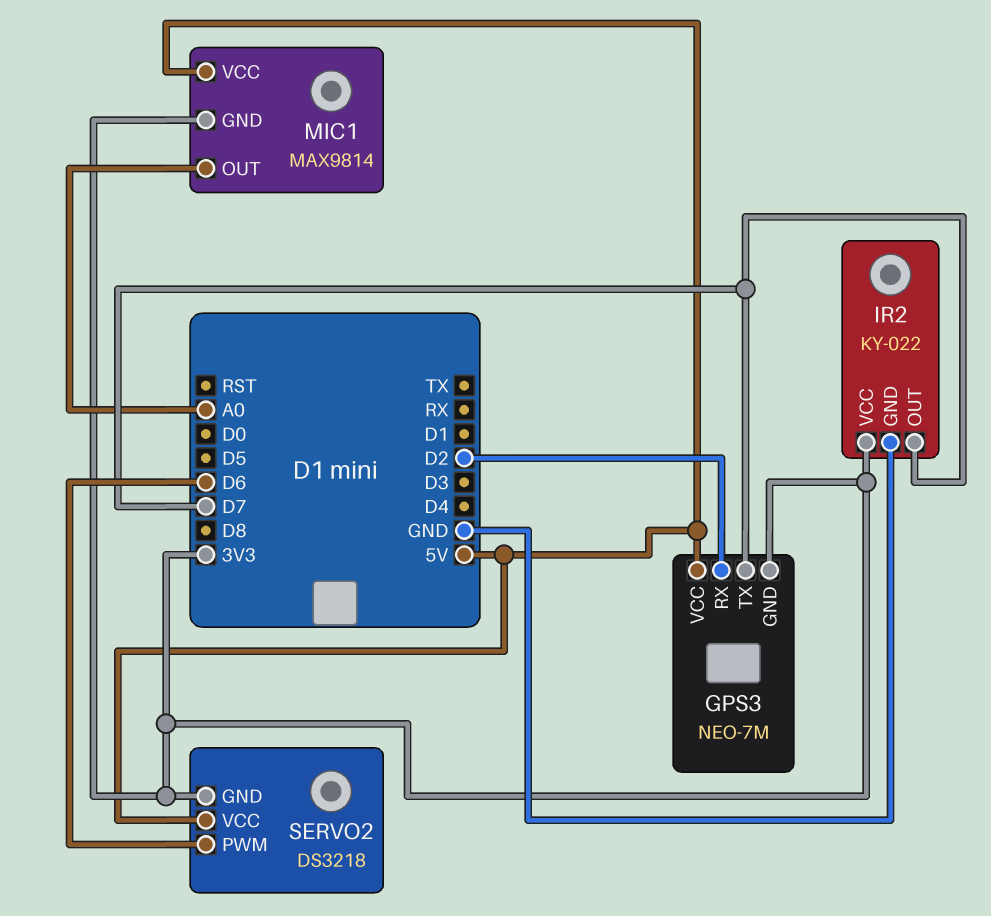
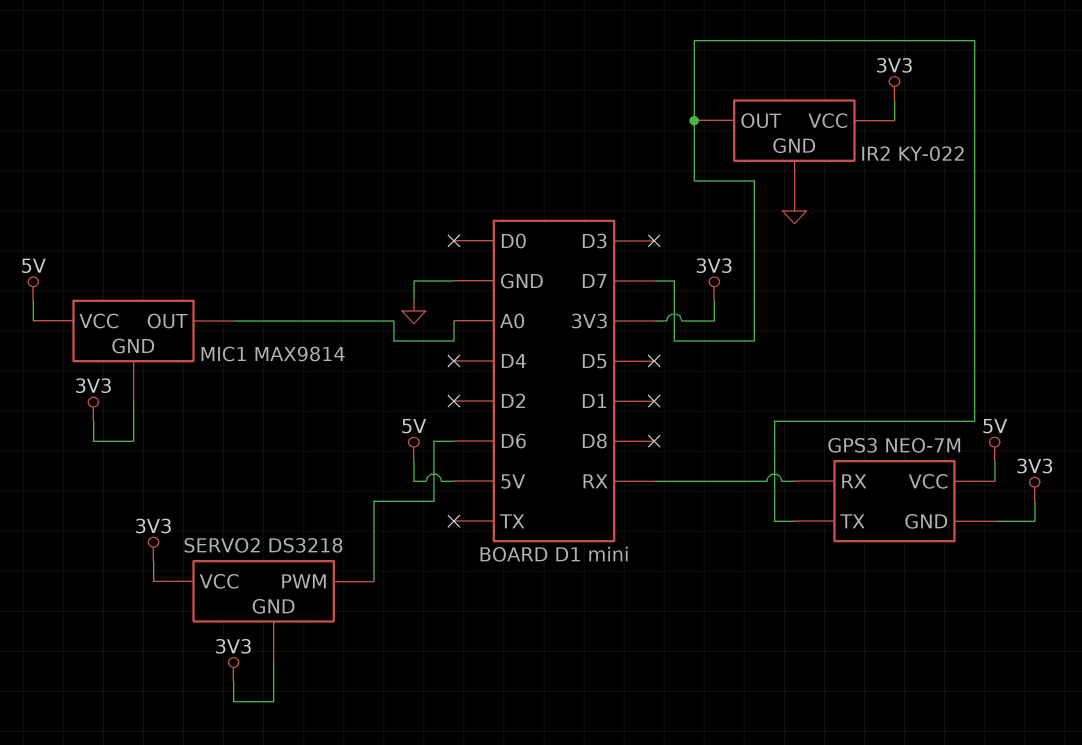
GPS3 pin RX: D2 -> RX
SERVO2 pin VCC: 5V -> 3V3

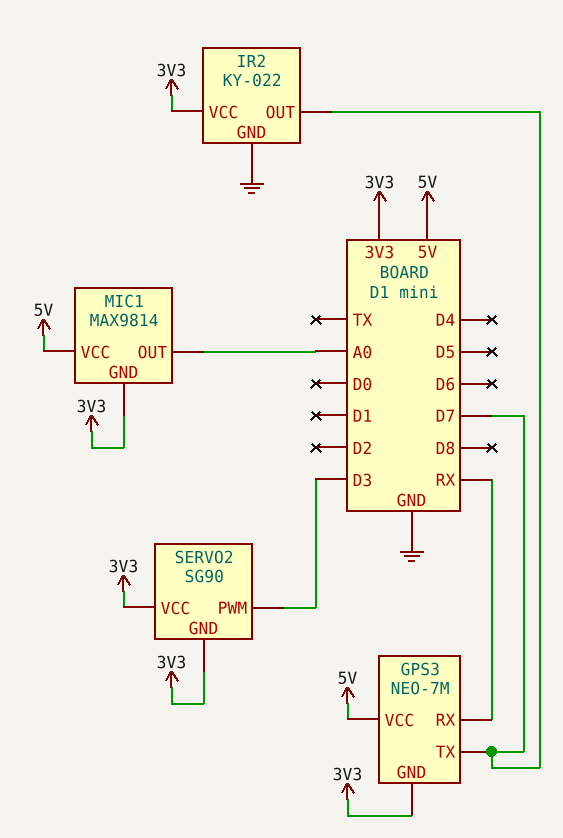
SERVO2: DS3218 -> SG90
SERVO2 pin PWM: D6 -> D3

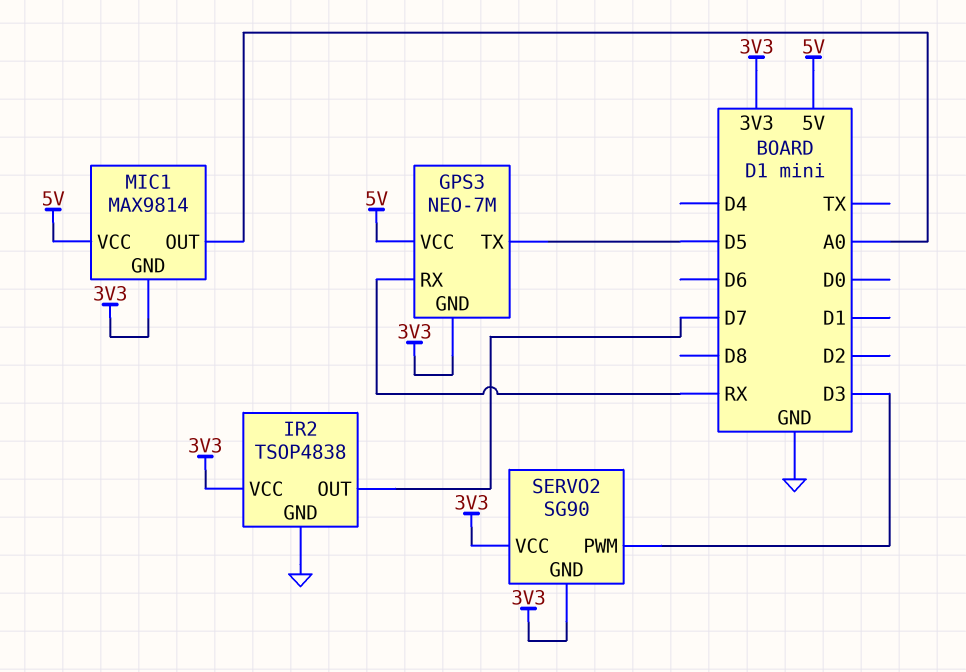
GPS3 pin TX: D7 -> D5
IR2: KY-022 -> TSOP4838

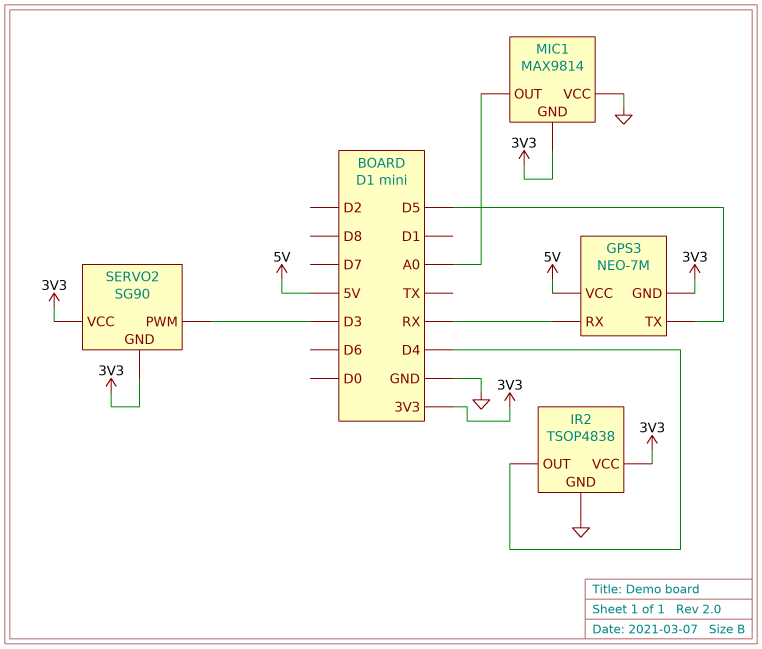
IR2 pin OUT: D7 -> D4
MIC1 pin VCC: 5V -> GND

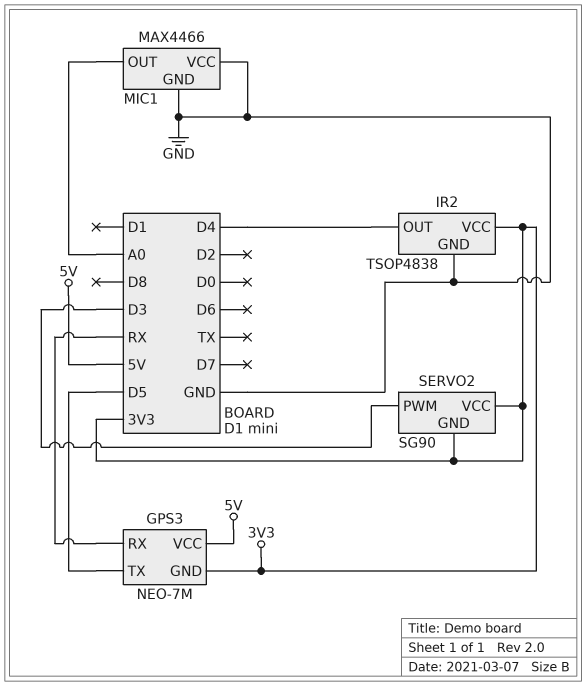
MIC1: MAX9814 -> MAX4466
MIC1 pin GND: 3V3 -> GND

